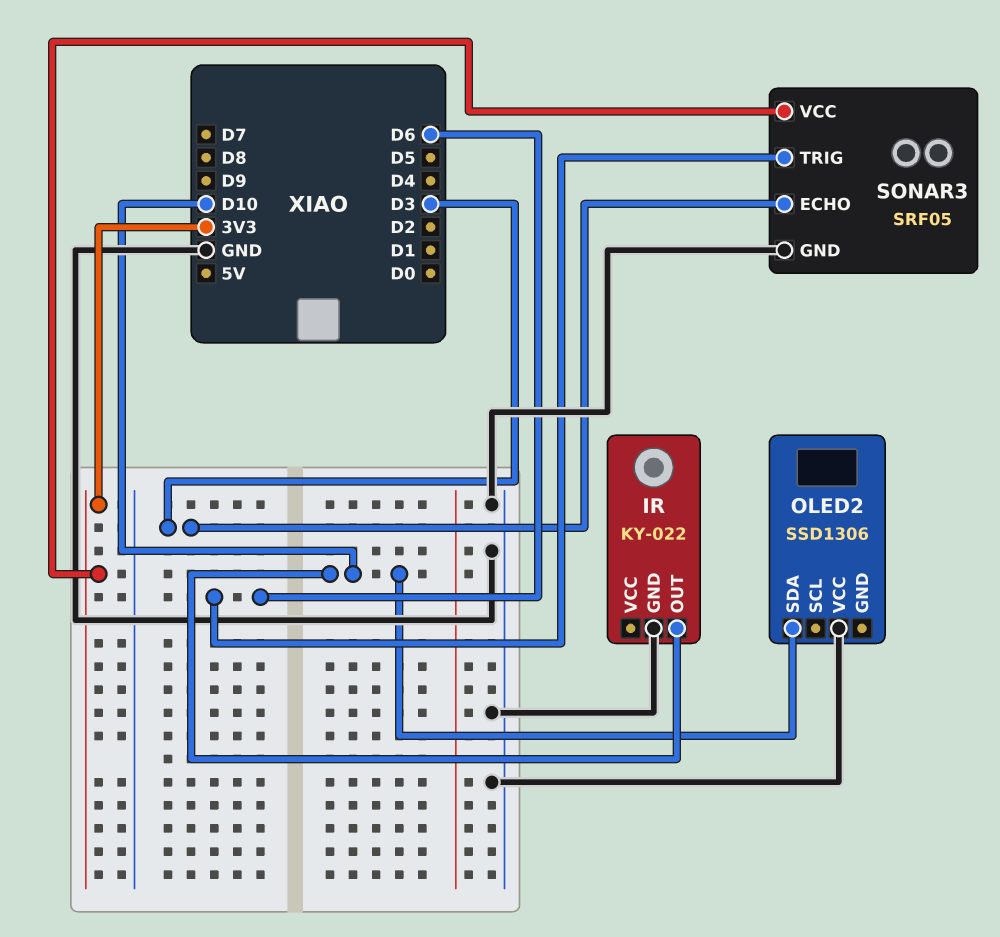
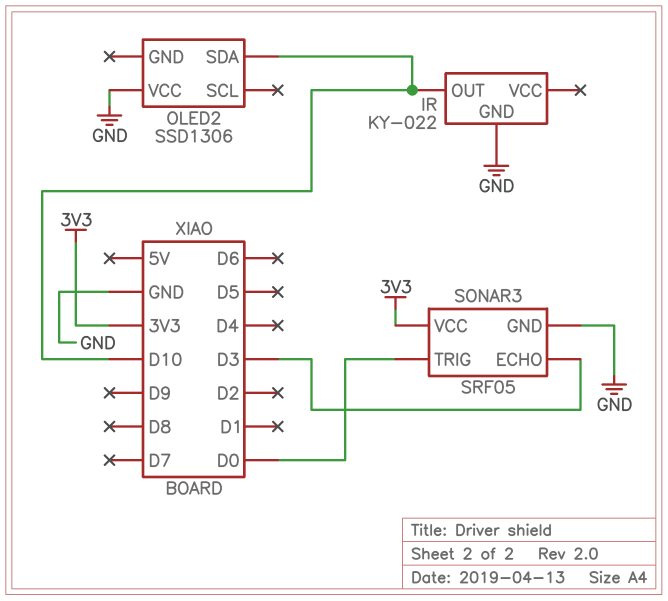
SONAR3 pin TRIG: D6 -> D0

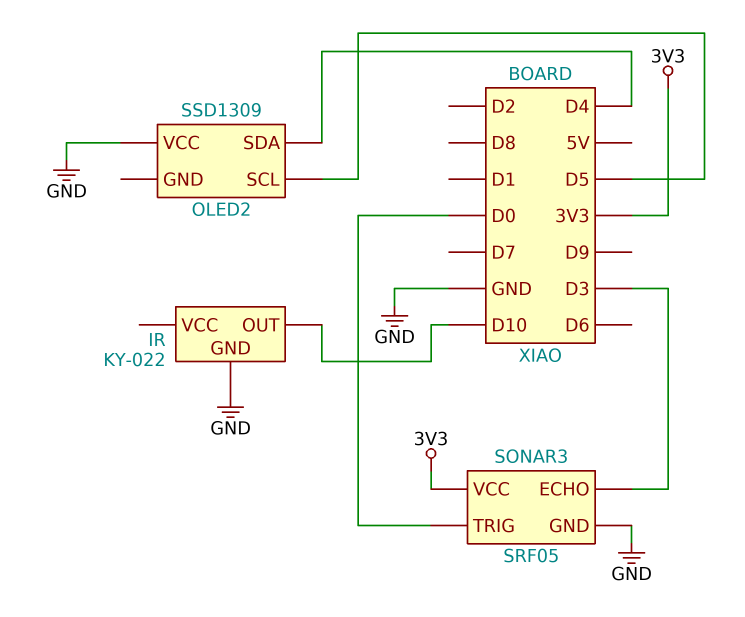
OLED2: SSD1306 -> SSD1309
OLED2 pin SCL: none -> D5
OLED2 pin SDA: D10 -> D4

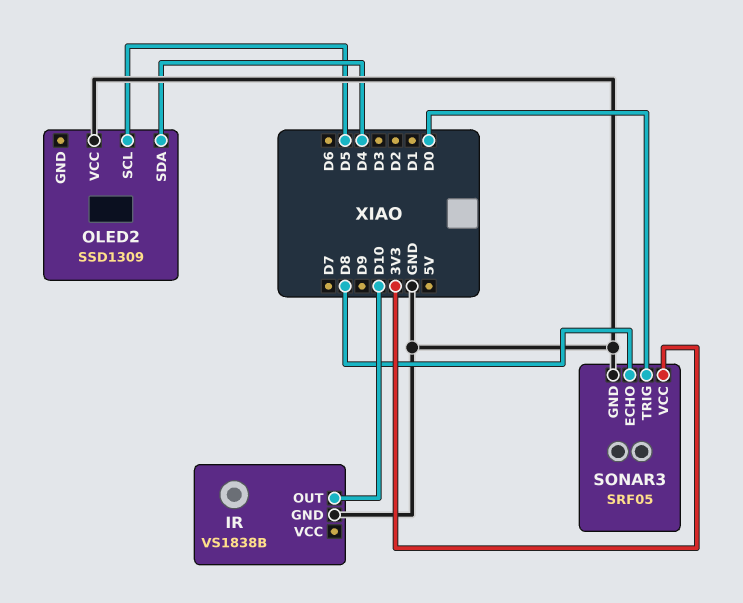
IR: KY-022 -> VS1838B
SONAR3 pin ECHO: D3 -> D8

